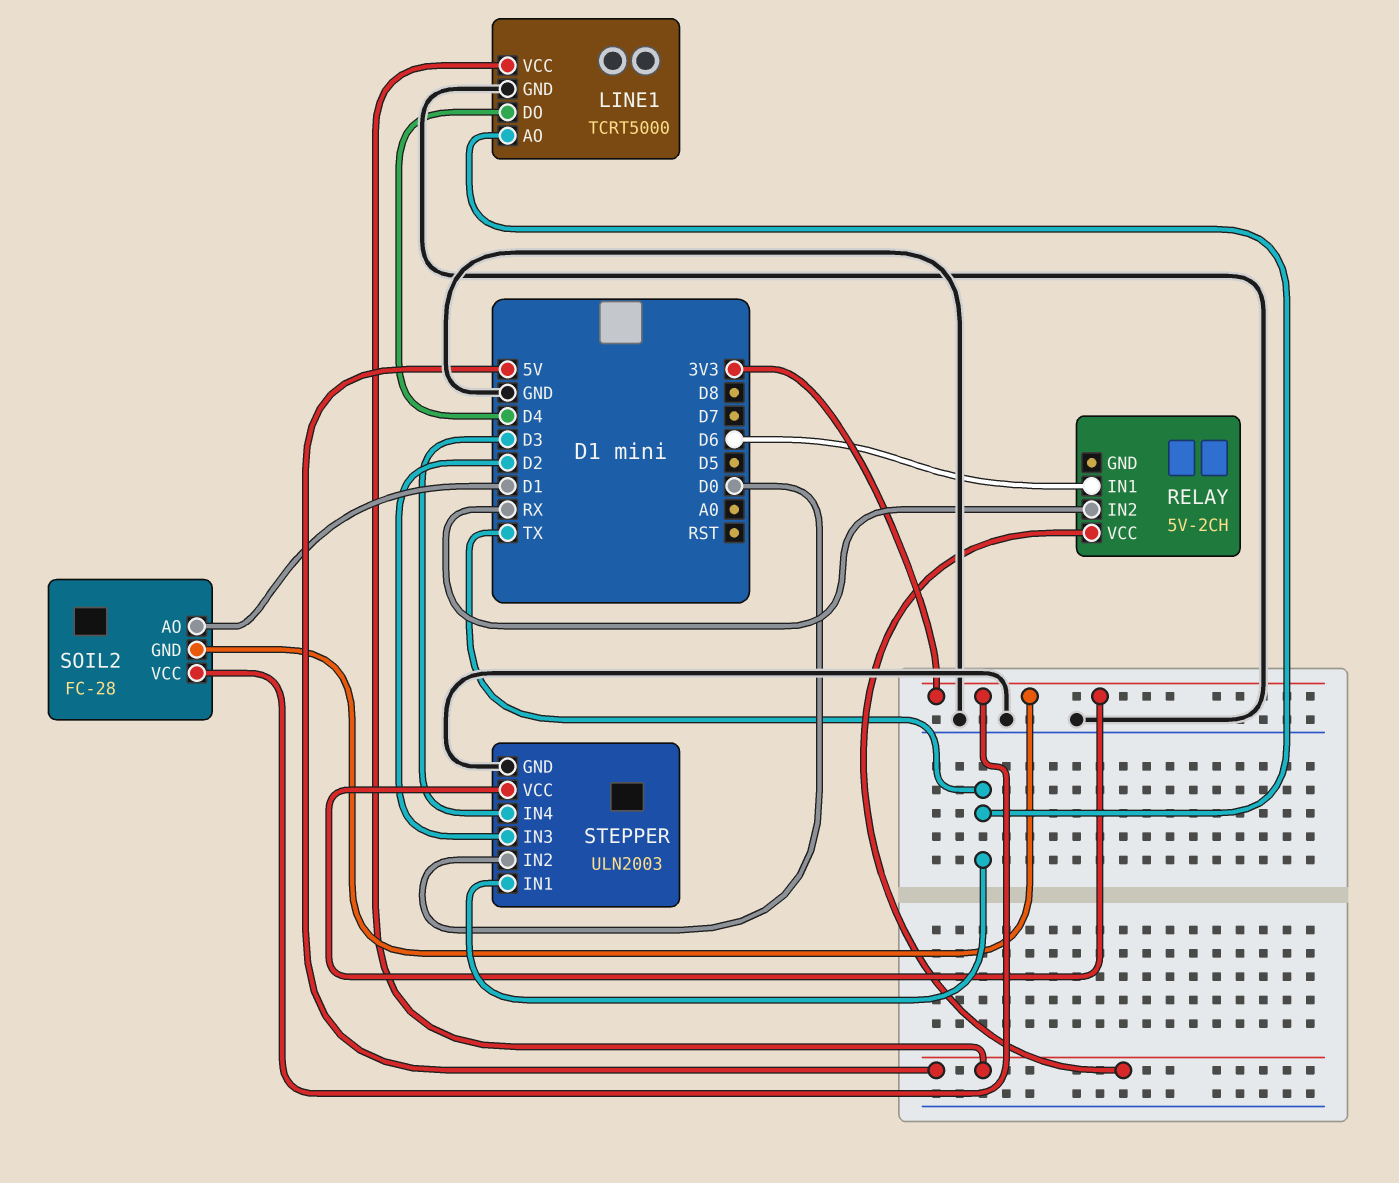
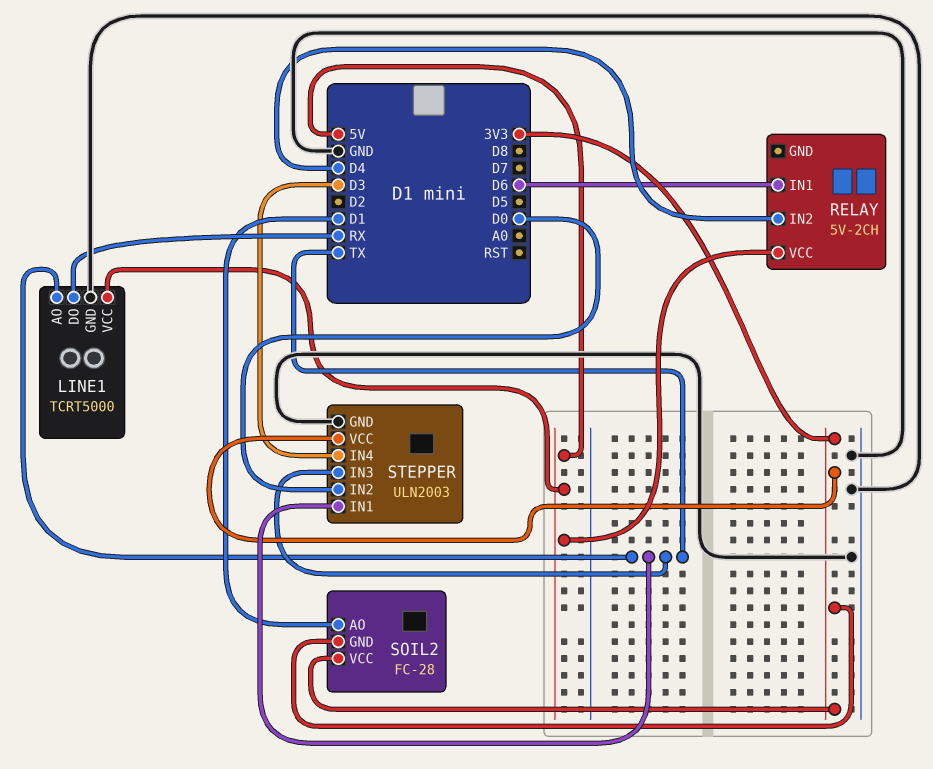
LINE1 pin DO: D4 -> RX
RELAY pin IN2: RX -> D4
STEPPER pin IN3: D2 -> TX

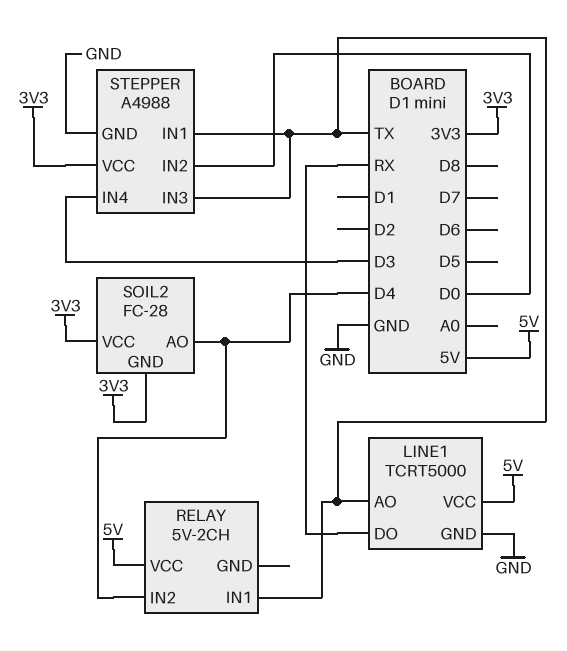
RELAY pin IN1: D6 -> TX
SOIL2 pin AO: D1 -> D4
STEPPER: ULN2003 -> A4988

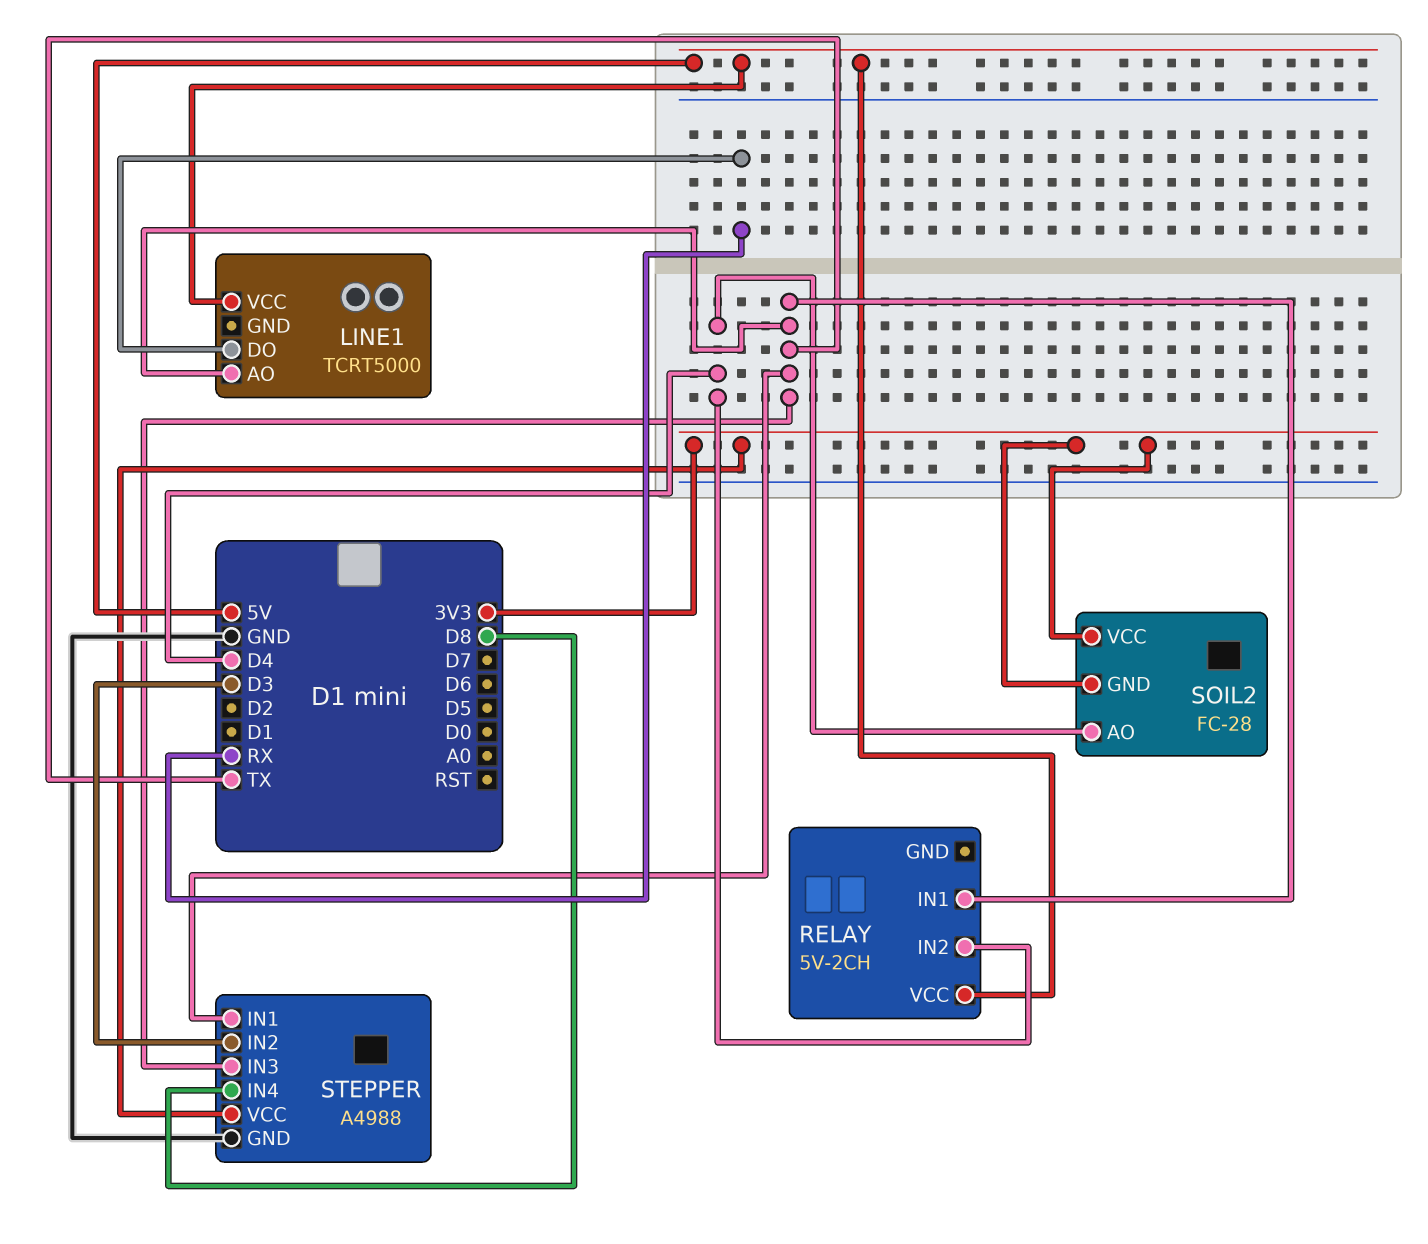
LINE1 pin GND: GND -> none
STEPPER pin IN2: D0 -> D3
STEPPER pin IN4: D3 -> D8

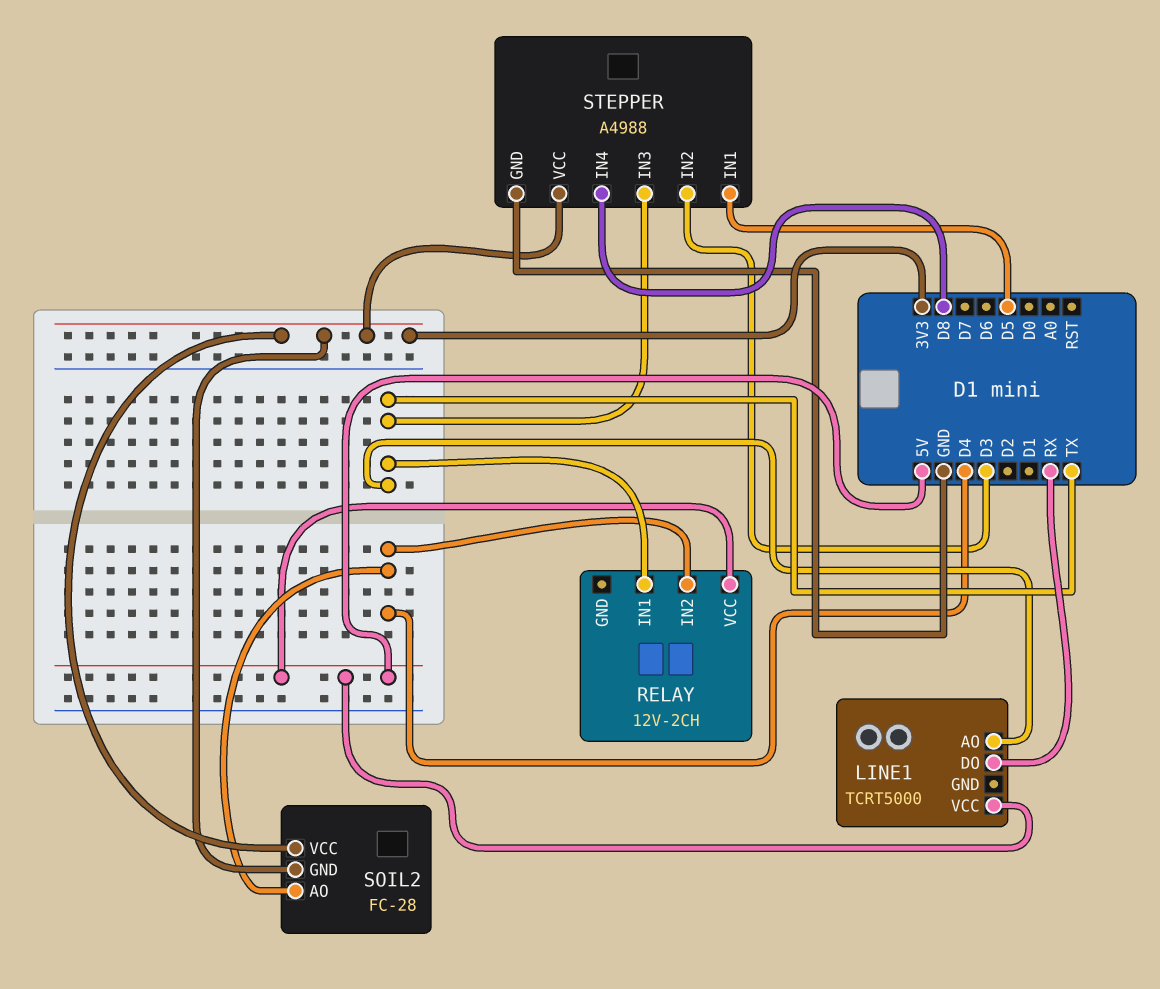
RELAY: 5V-2CH -> 12V-2CH
STEPPER pin IN1: TX -> D5

